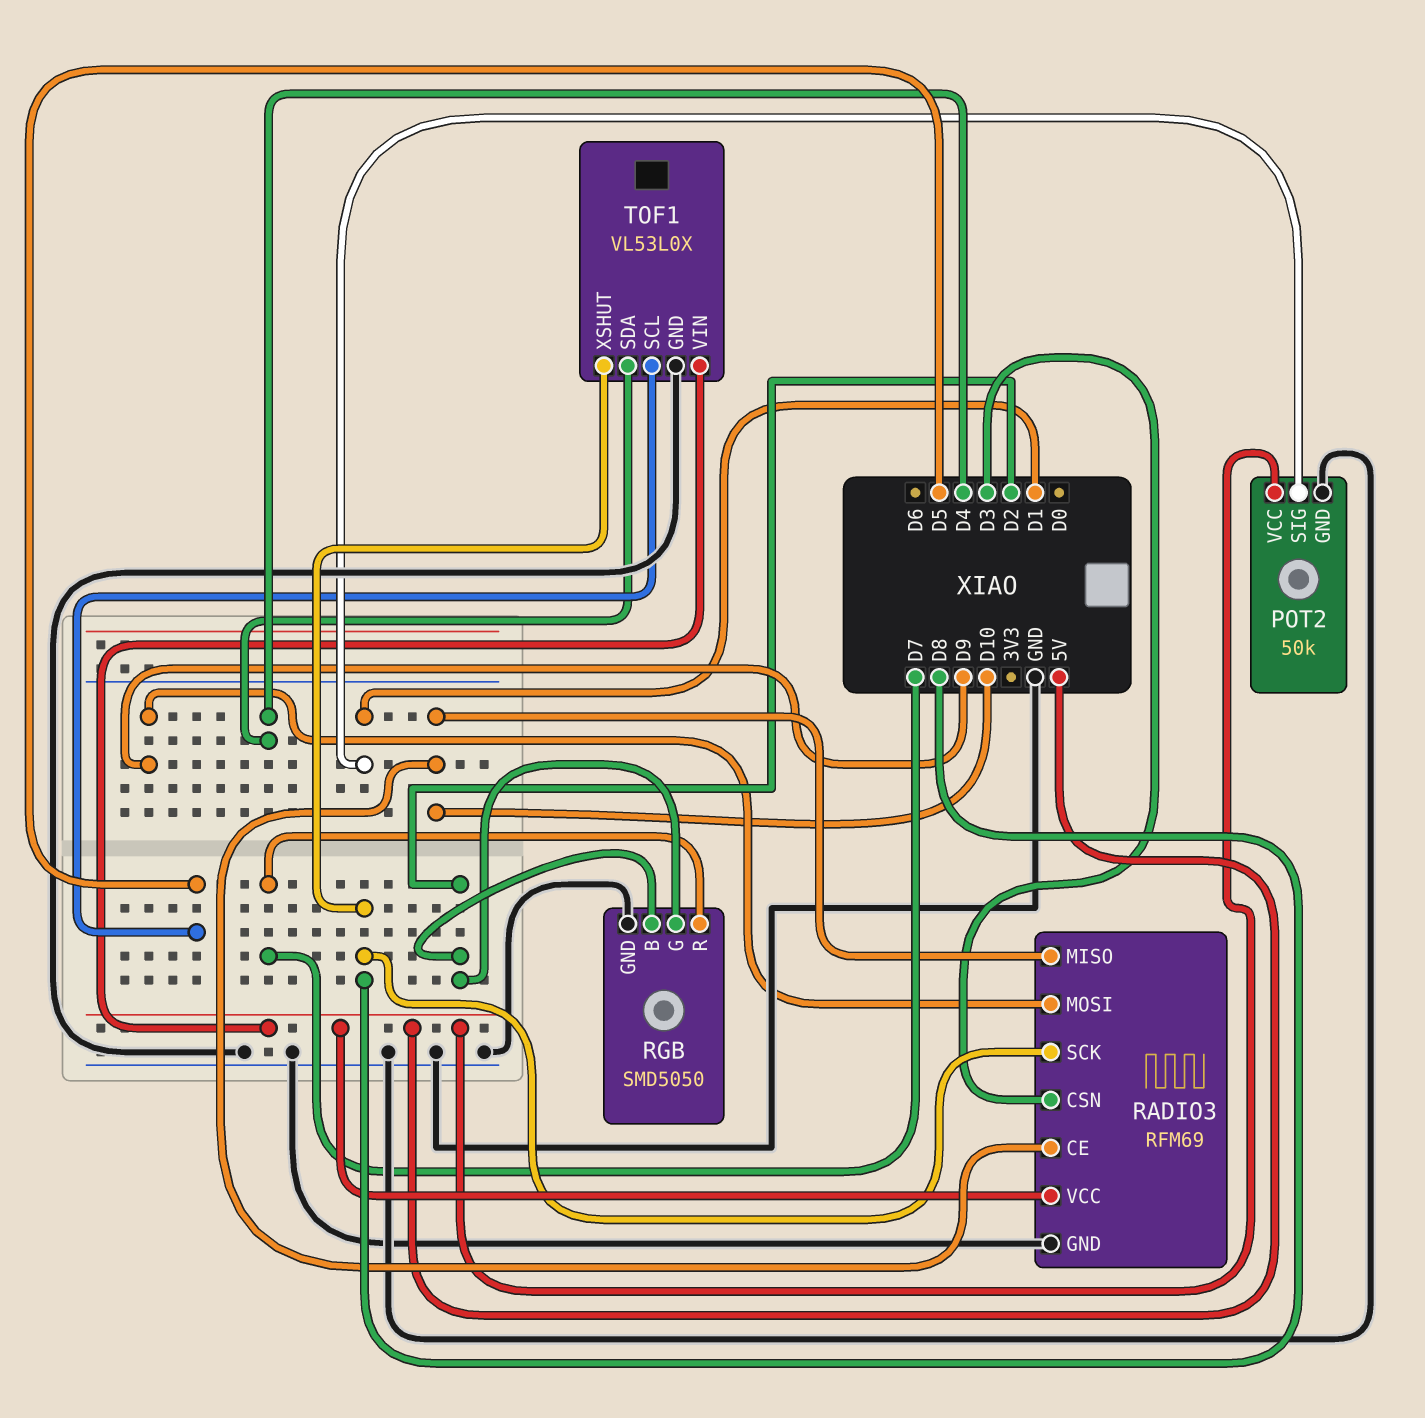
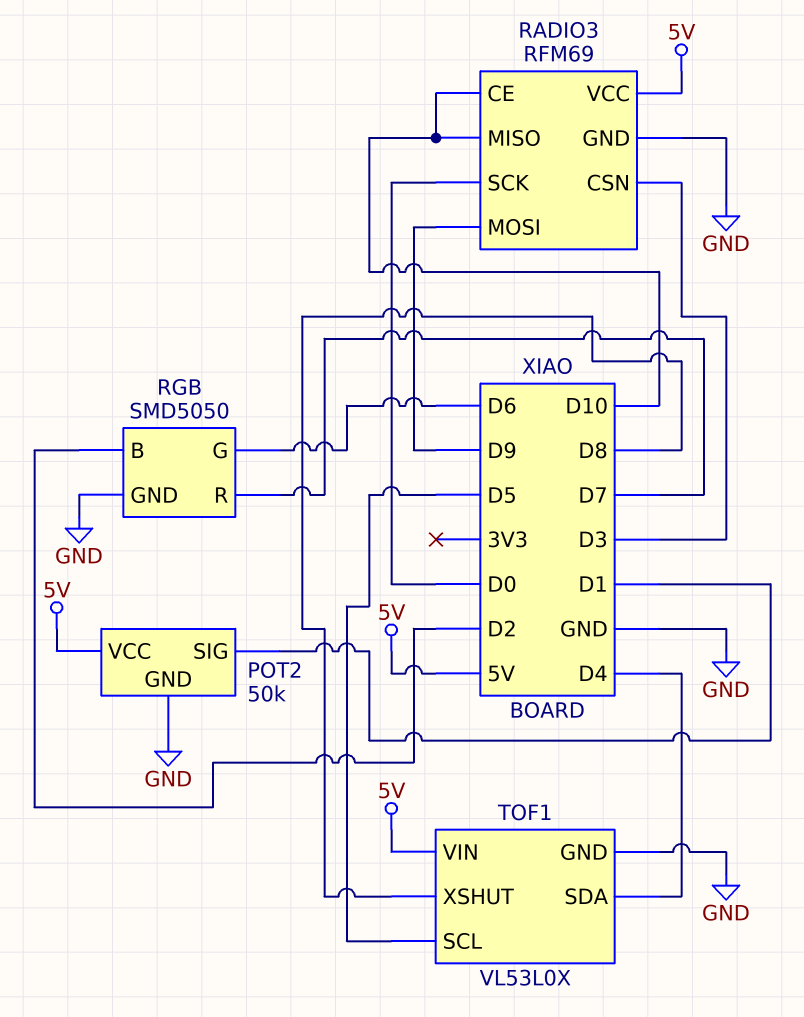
RADIO3 pin SCK: D8 -> D0
RGB pin G: D2 -> D6

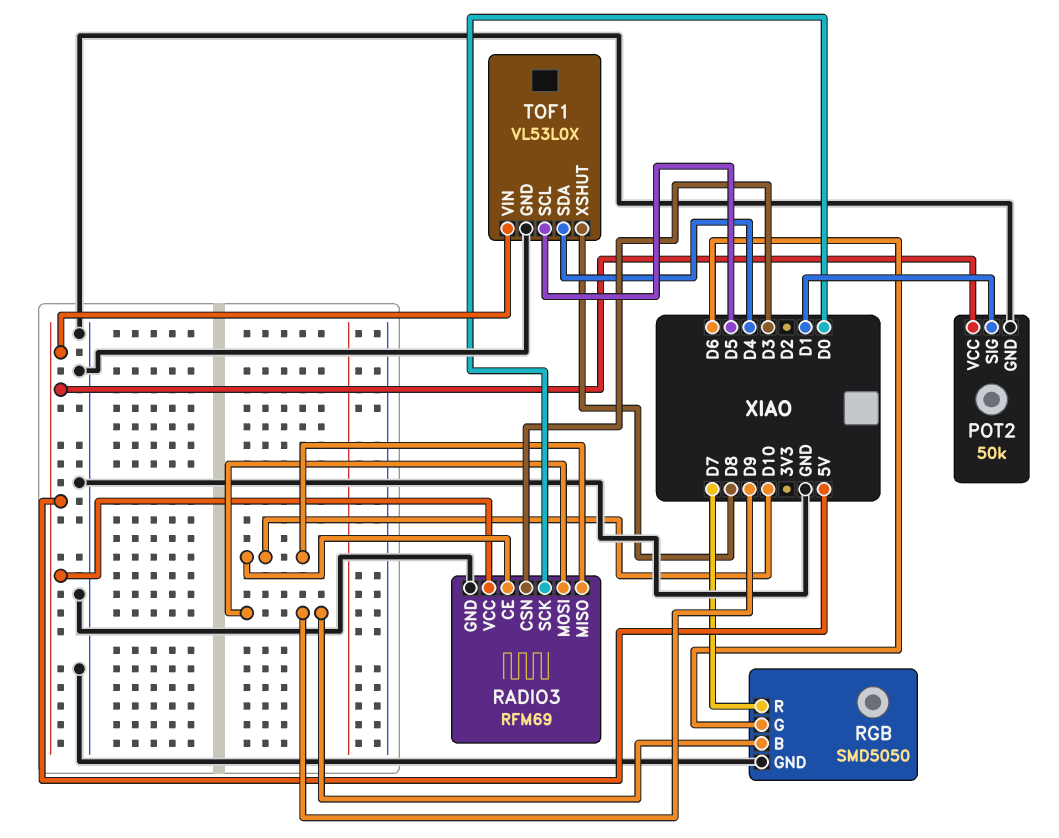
RGB pin B: D2 -> D9

